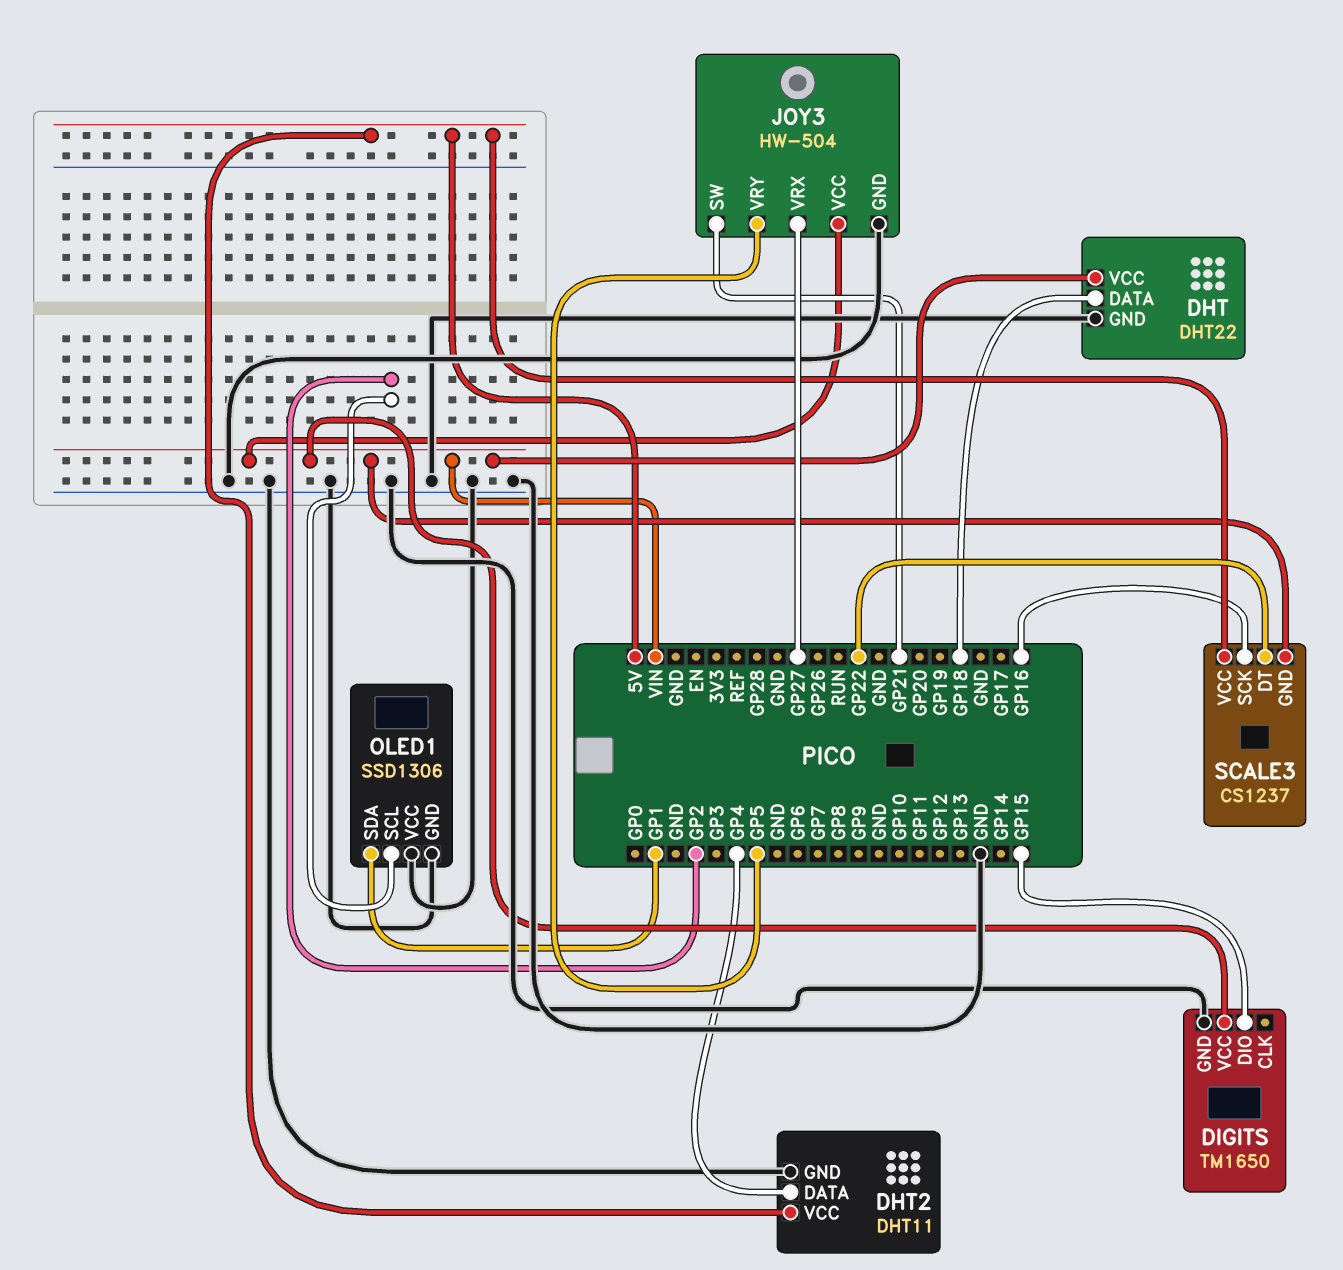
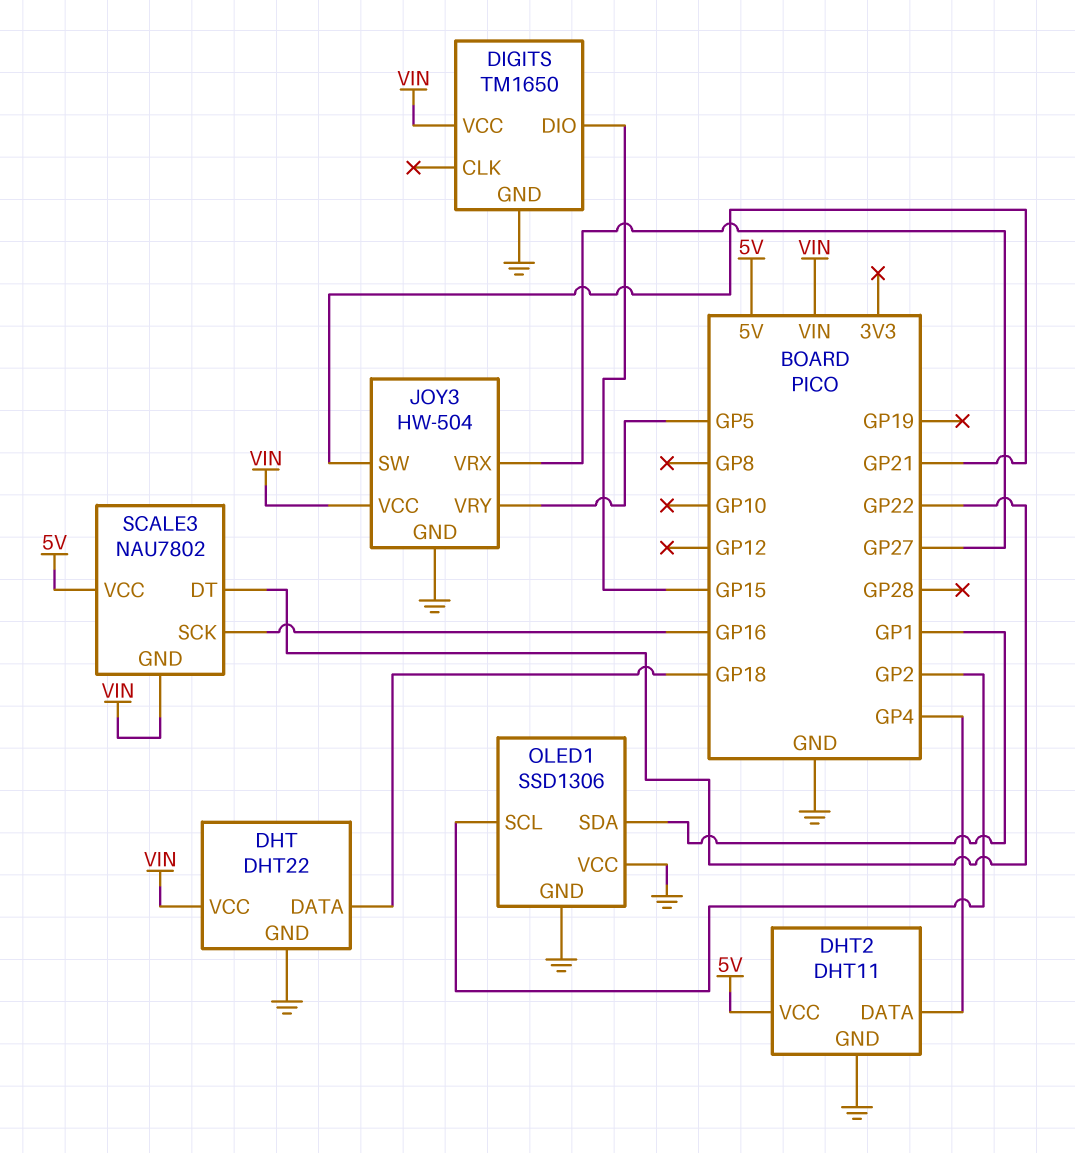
SCALE3: CS1237 -> NAU7802

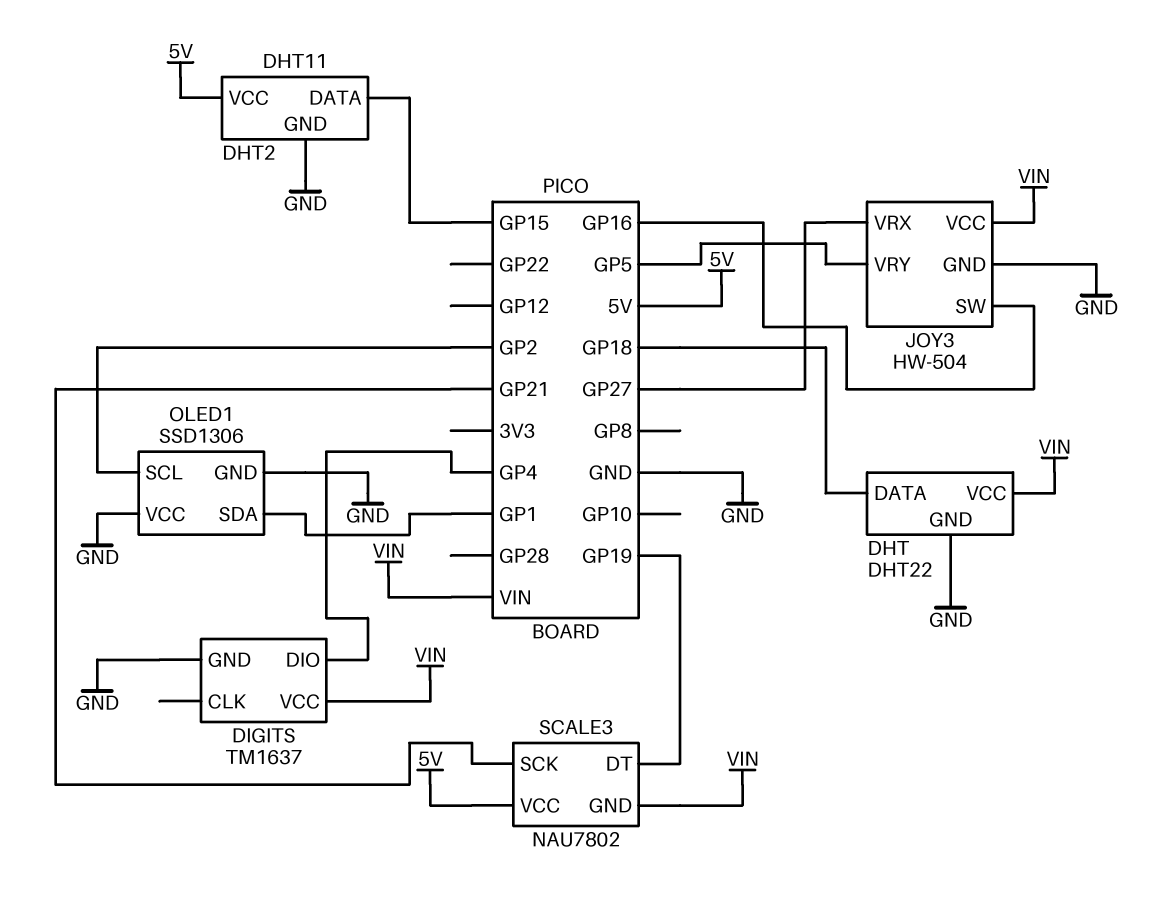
DHT2 pin DATA: GP4 -> GP15
DIGITS: TM1650 -> TM1637
DIGITS pin DIO: GP15 -> GP4
JOY3 pin SW: GP21 -> GP16
SCALE3 pin DT: GP22 -> GP19
SCALE3 pin SCK: GP16 -> GP21

